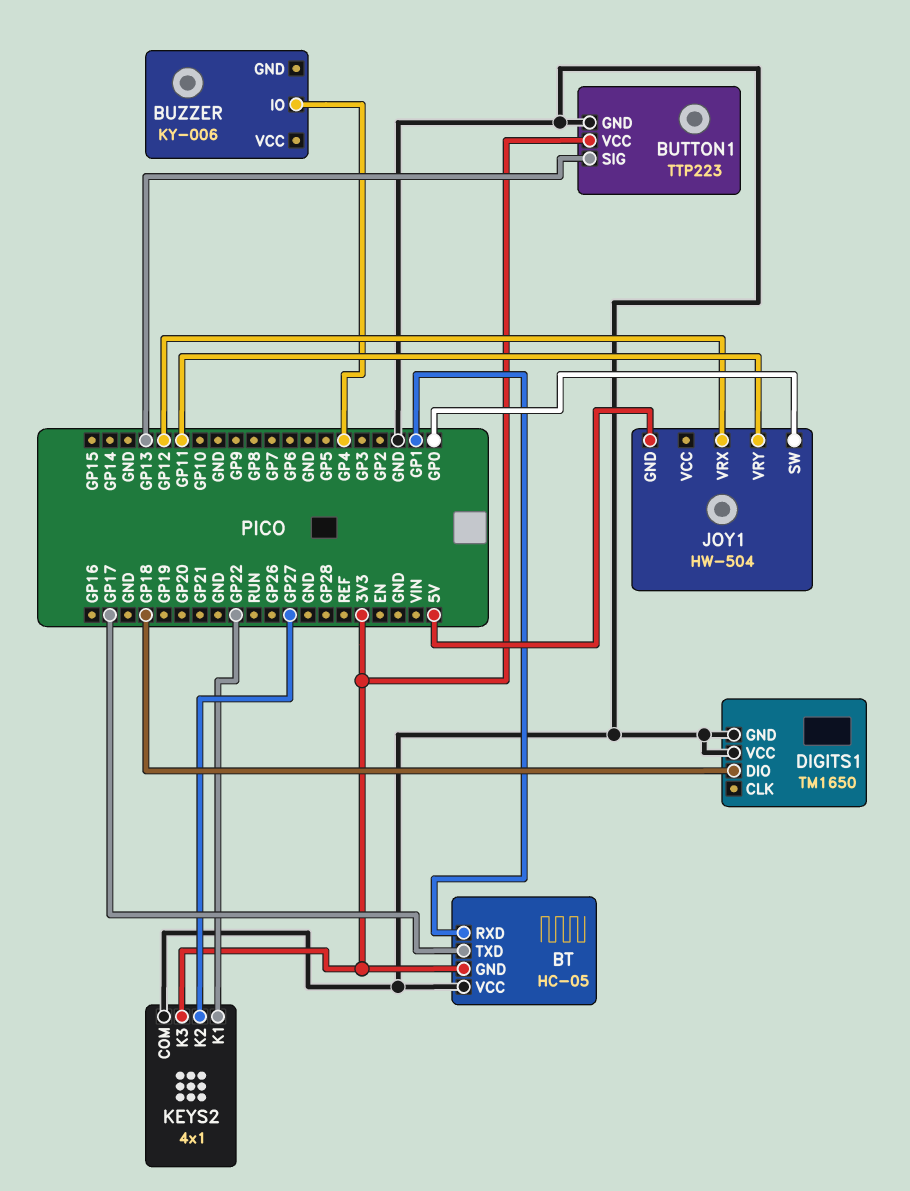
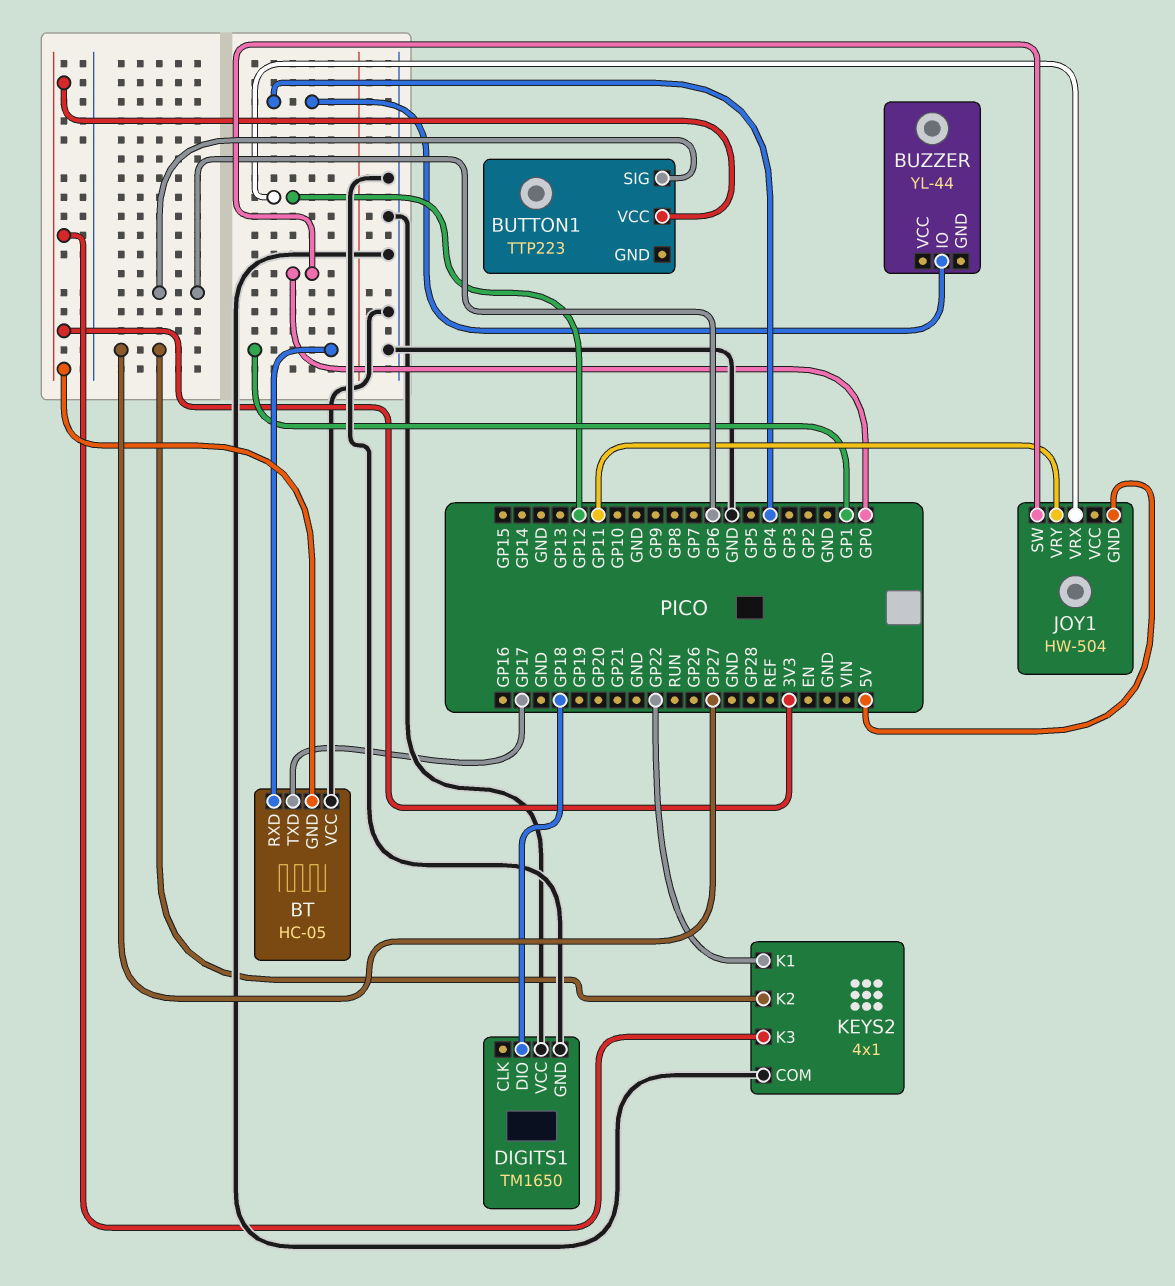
BUTTON1 pin GND: GND -> none
BUTTON1 pin SIG: GP13 -> GP6
BUZZER: KY-006 -> YL-44

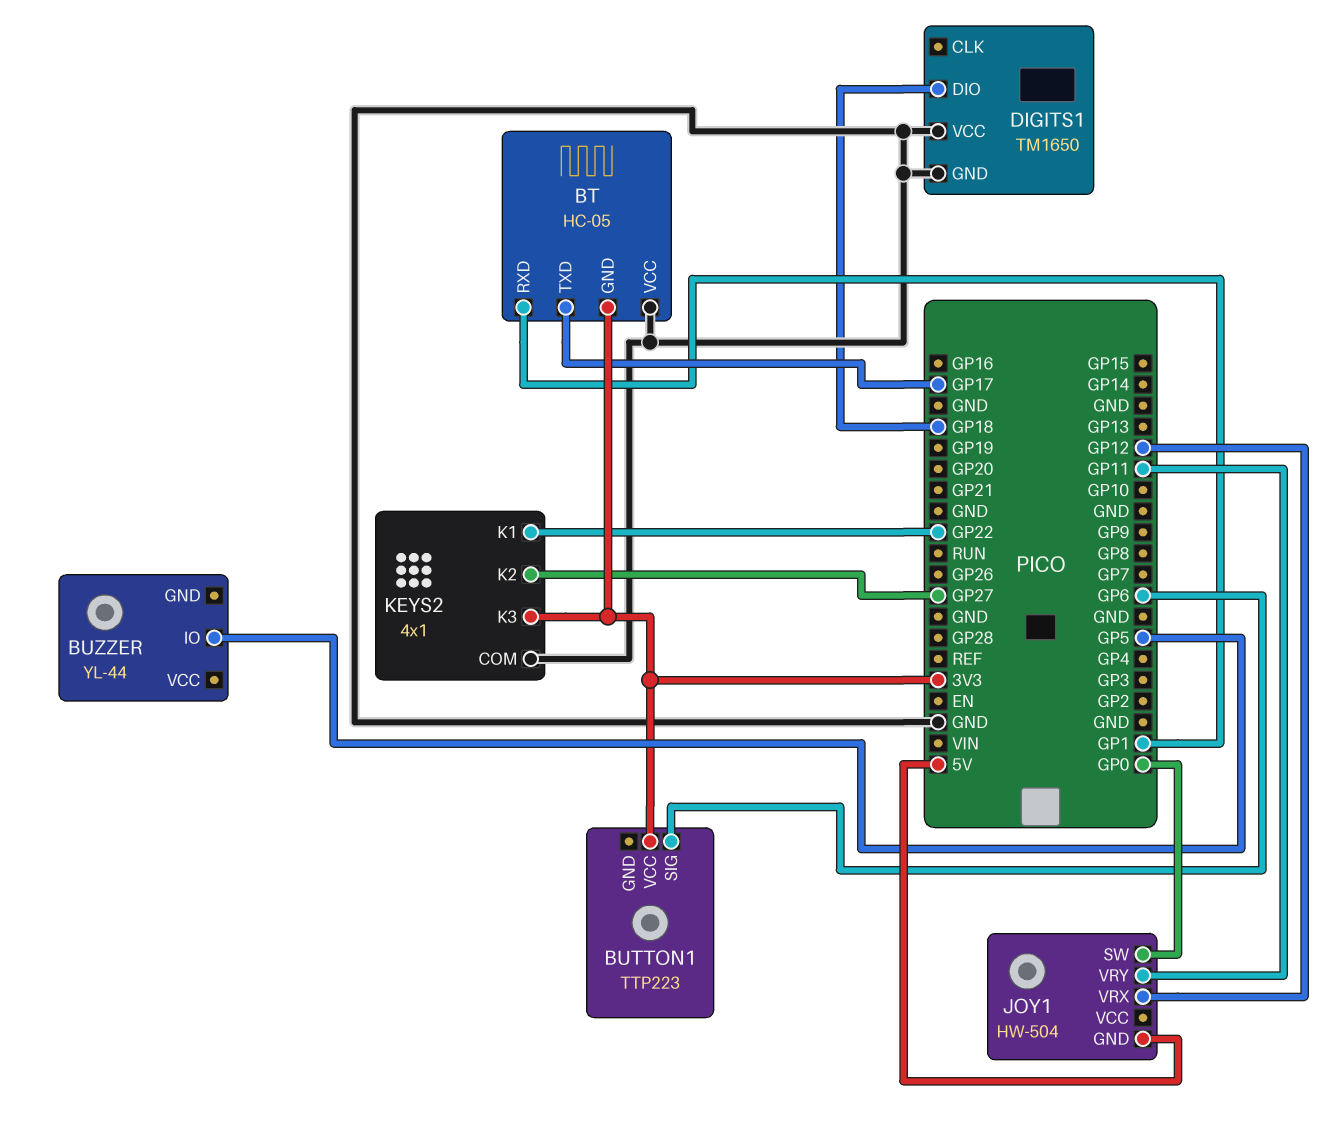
BUZZER pin IO: GP4 -> GP5

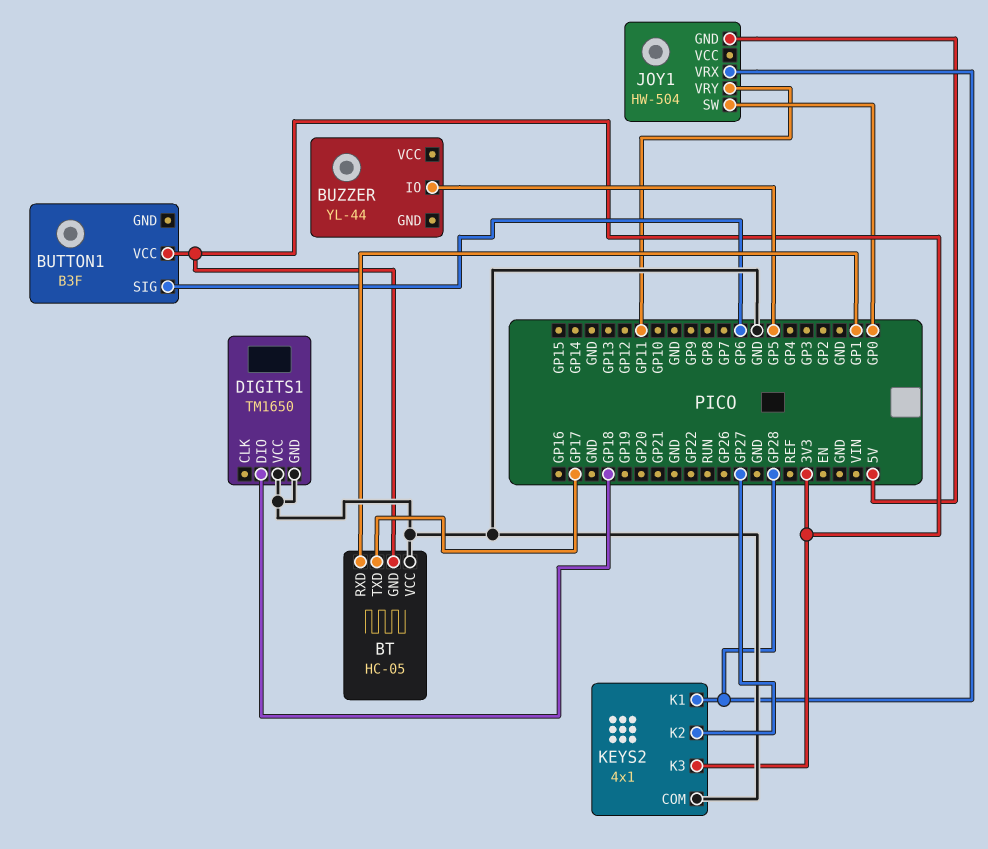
BUTTON1: TTP223 -> B3F
JOY1 pin VRX: GP12 -> GP28
KEYS2 pin K1: GP22 -> GP28

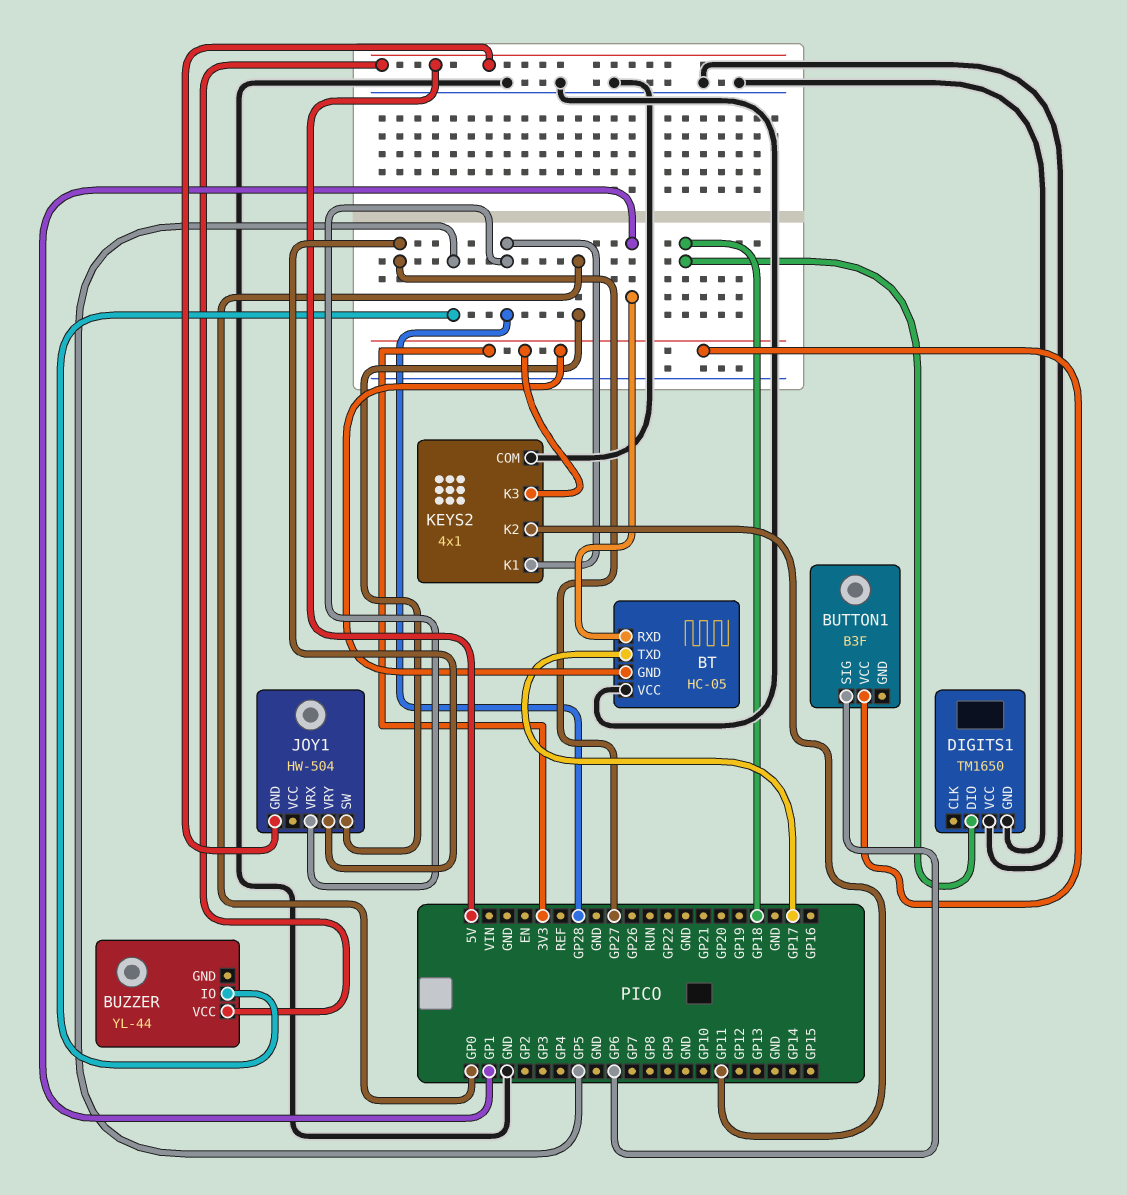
BUZZER pin VCC: none -> 5V
JOY1 pin VRY: GP11 -> GP27
KEYS2 pin K2: GP27 -> GP11

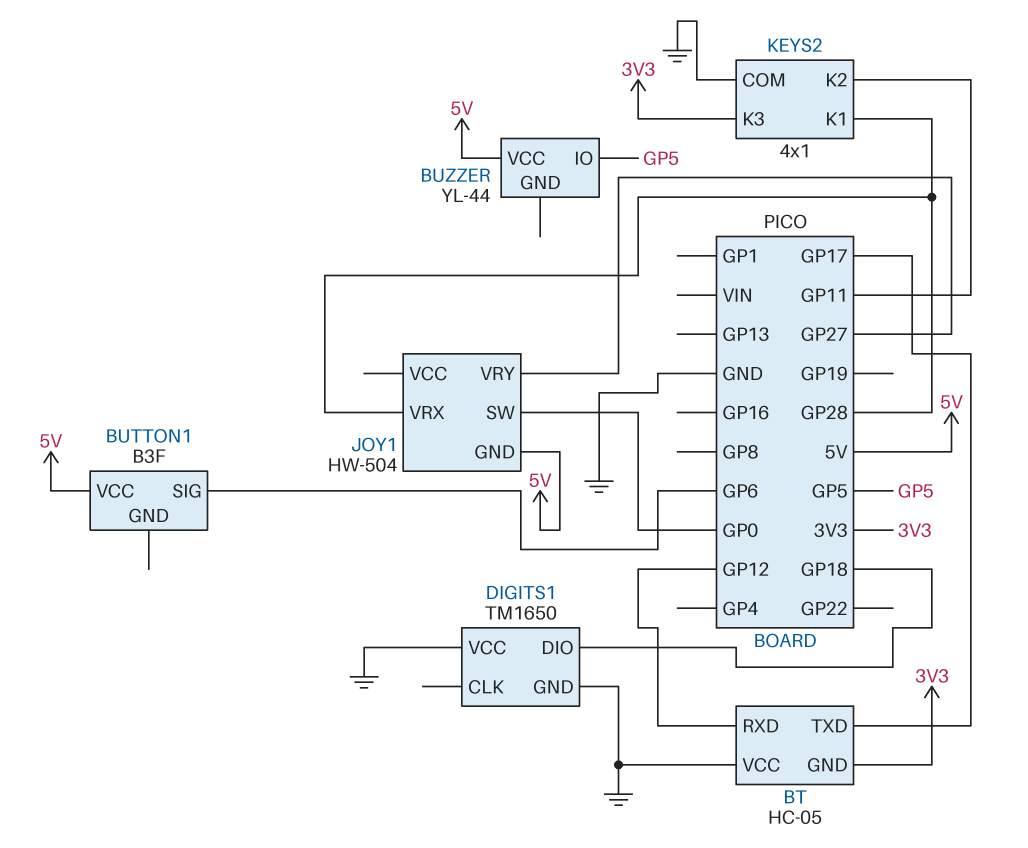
BT pin RXD: GP1 -> GP12
BUTTON1 pin VCC: 3V3 -> 5V

